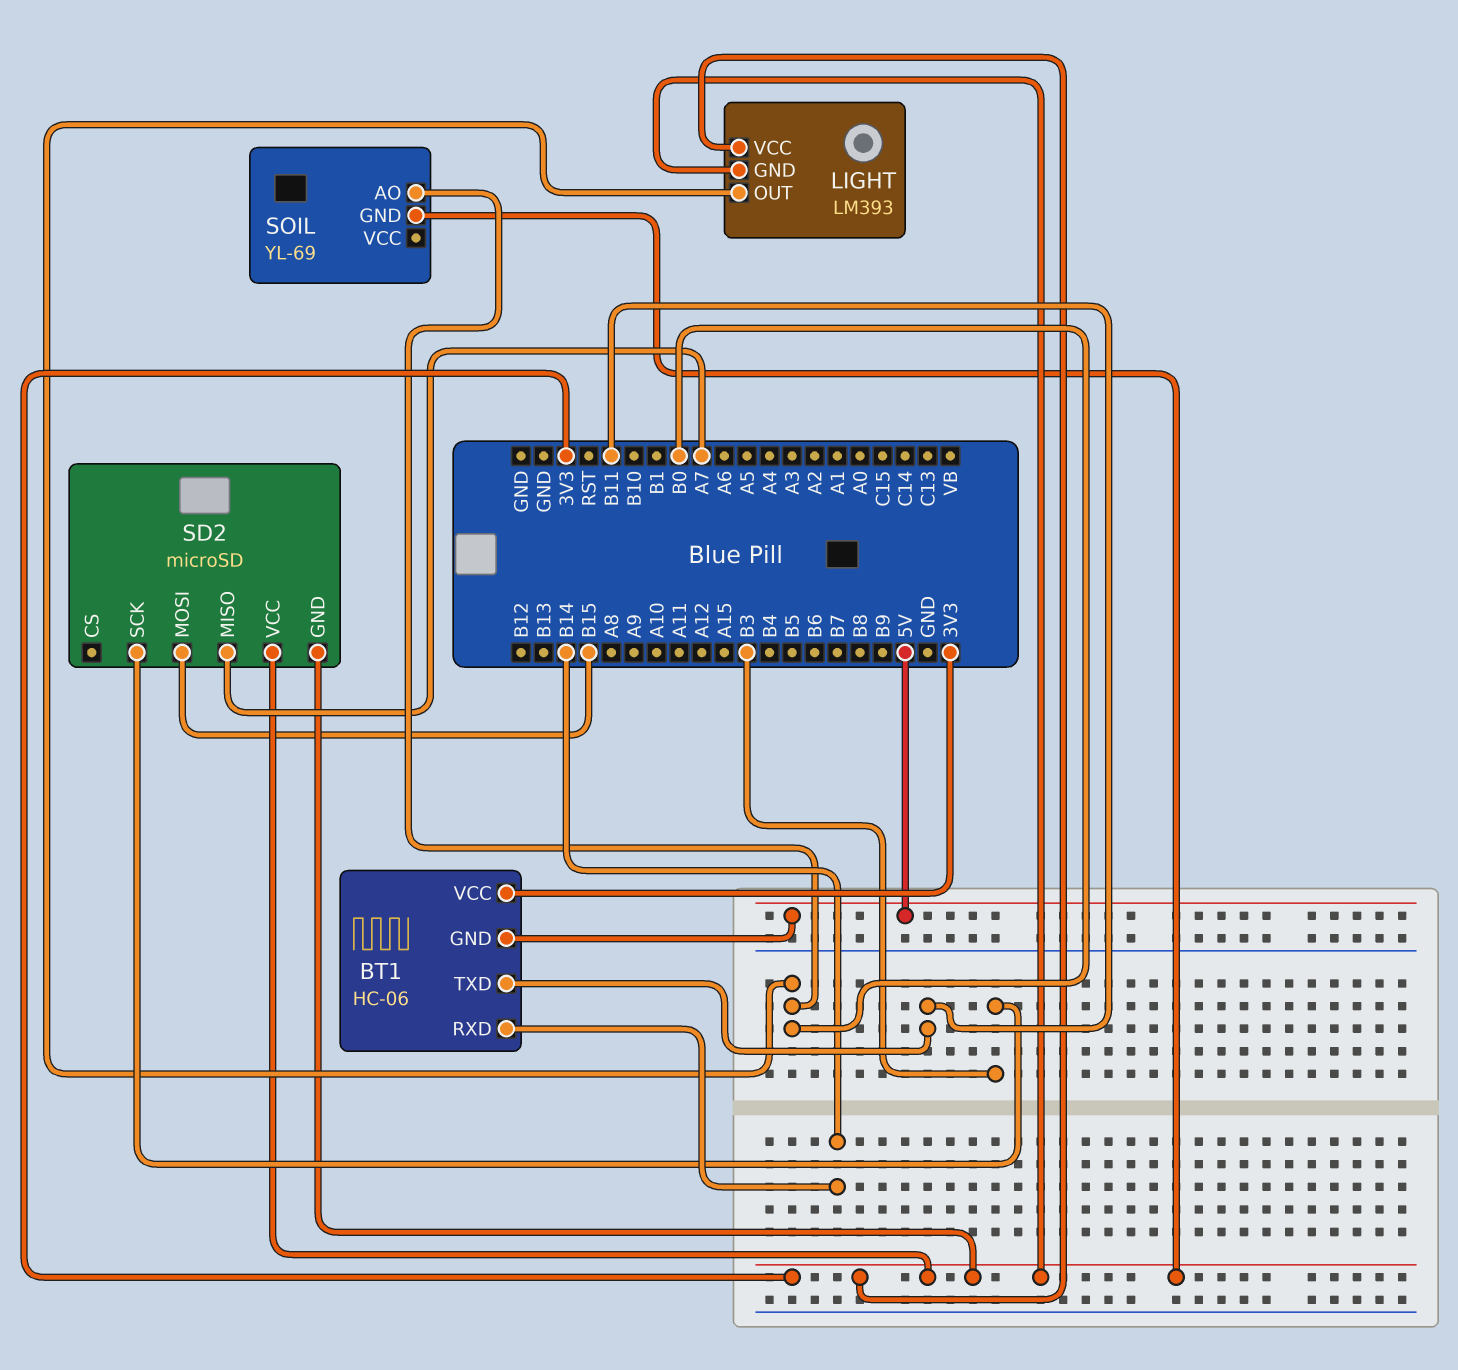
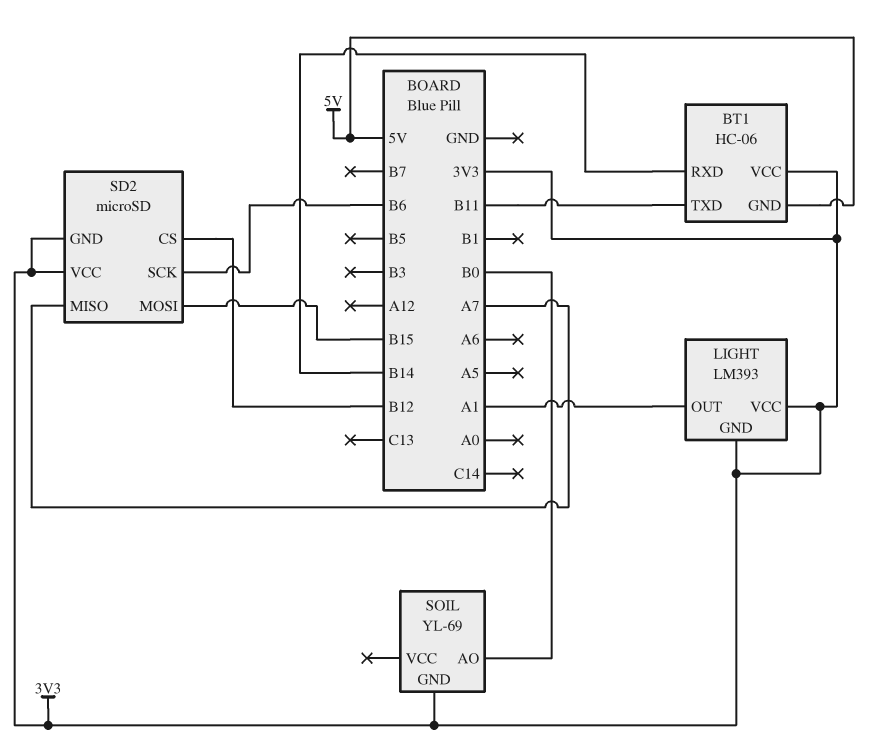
LIGHT pin OUT: B0 -> A1
SD2 pin CS: none -> B12
SD2 pin SCK: B3 -> B6

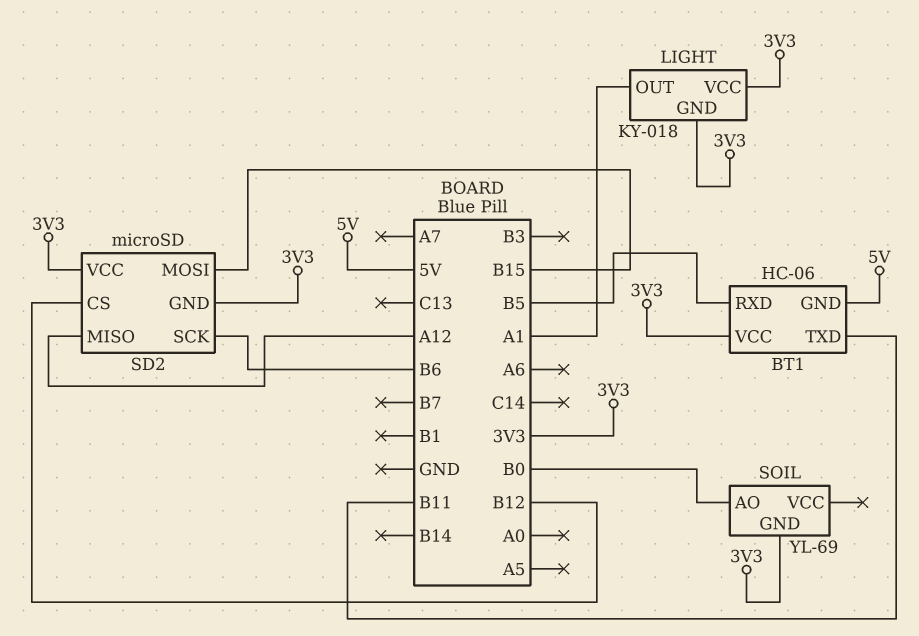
BT1 pin RXD: B14 -> B5
LIGHT: LM393 -> KY-018
SD2 pin MISO: A7 -> A12

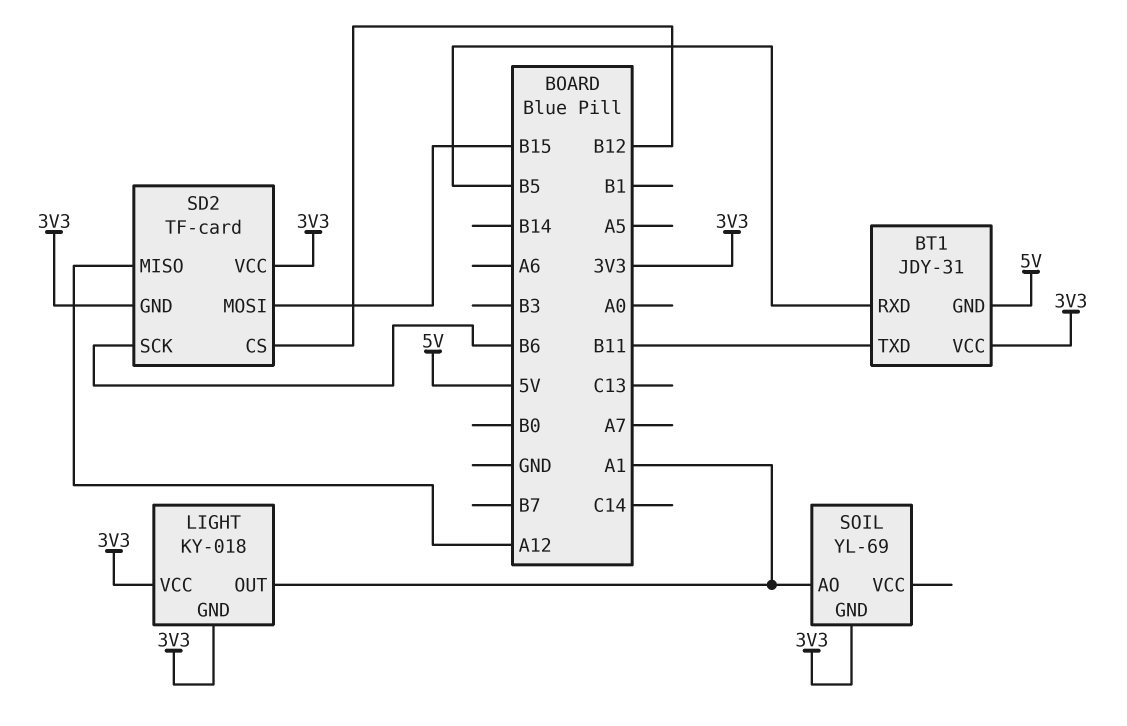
BT1: HC-06 -> JDY-31
SD2: microSD -> TF-card
SOIL pin AO: B0 -> A1

